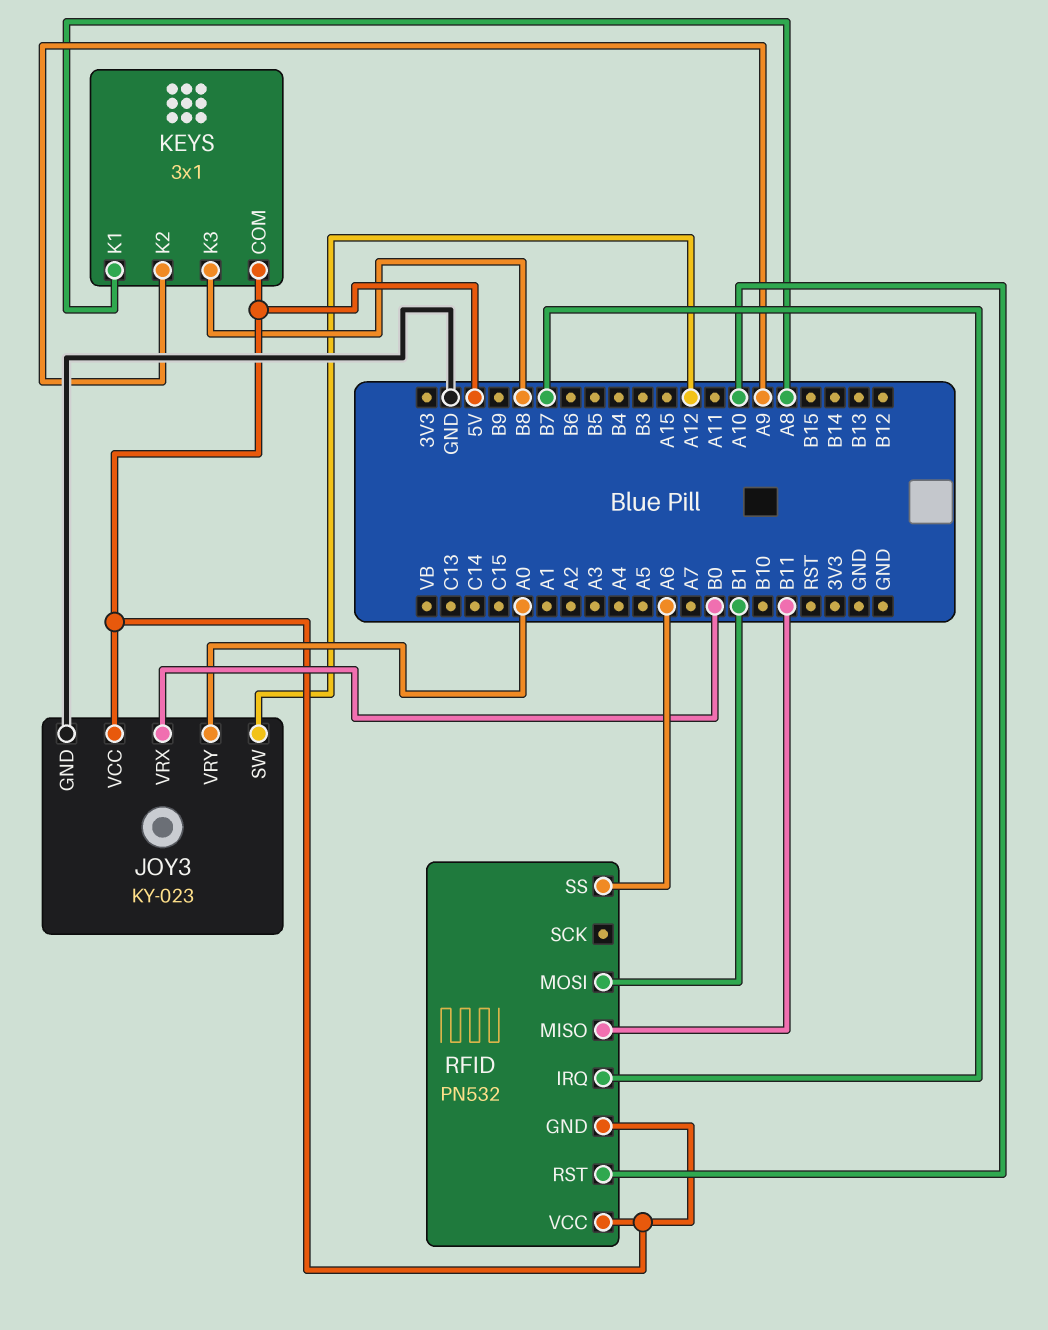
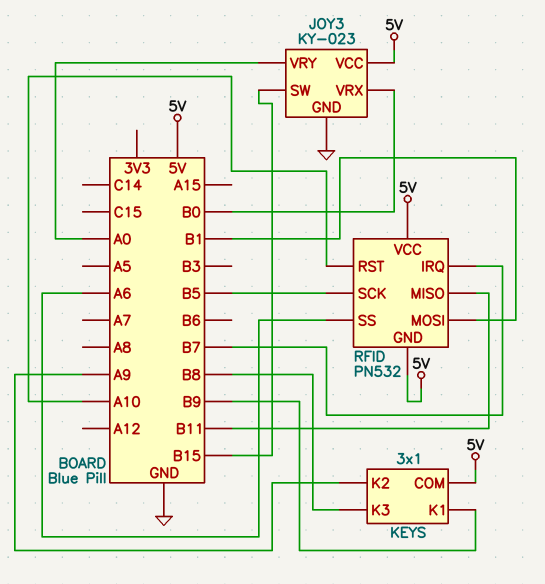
JOY3 pin SW: A12 -> B15
KEYS pin K1: A8 -> B9
RFID pin SCK: none -> B5

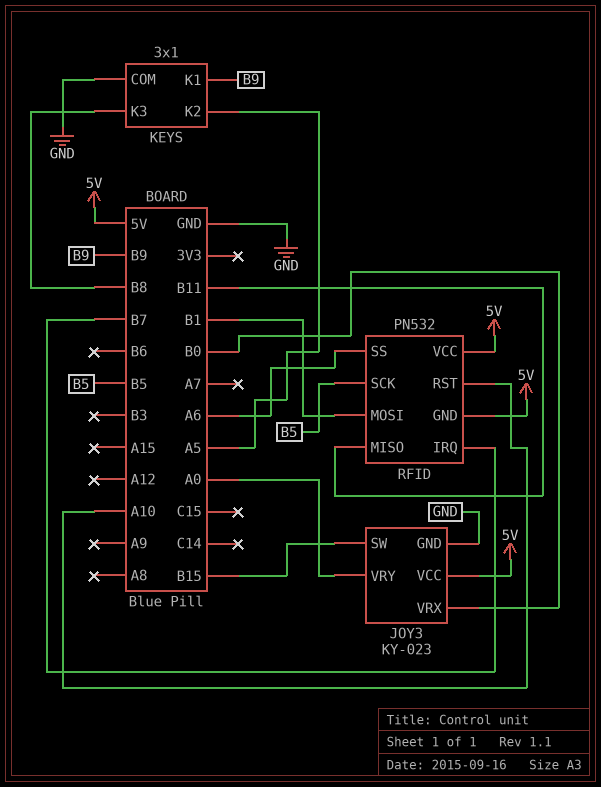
KEYS pin COM: 5V -> GND
KEYS pin K2: A9 -> A5

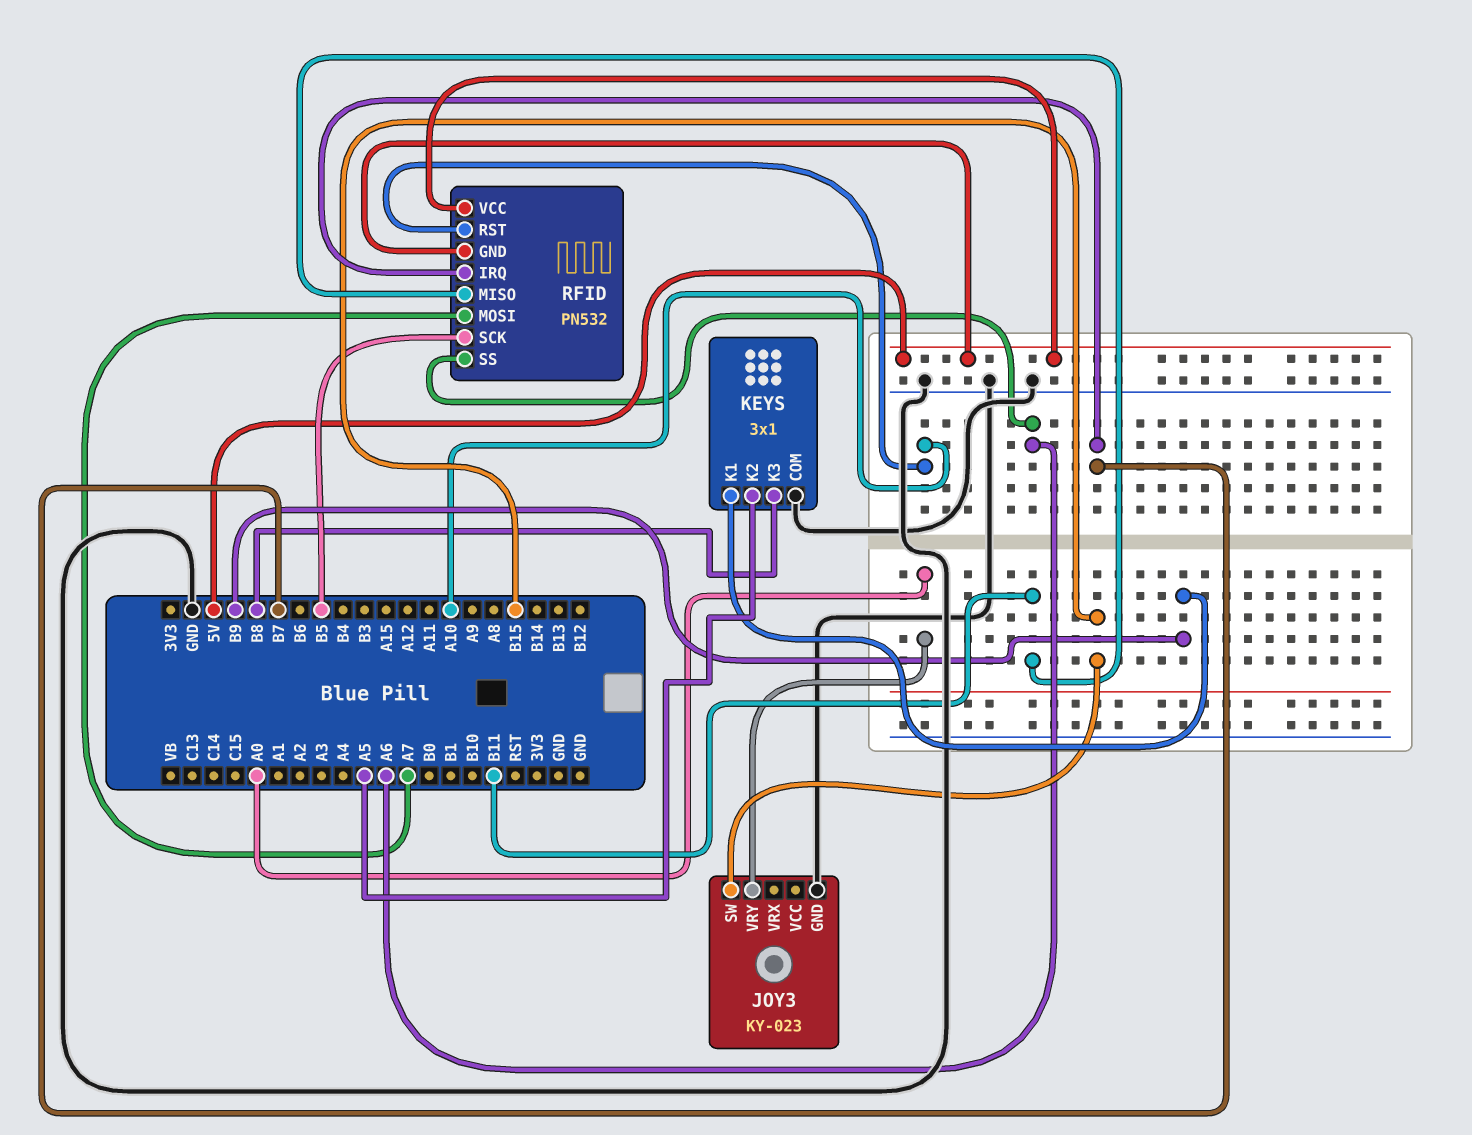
JOY3 pin VCC: 5V -> none
JOY3 pin VRX: B0 -> none
RFID pin MOSI: B1 -> A7

